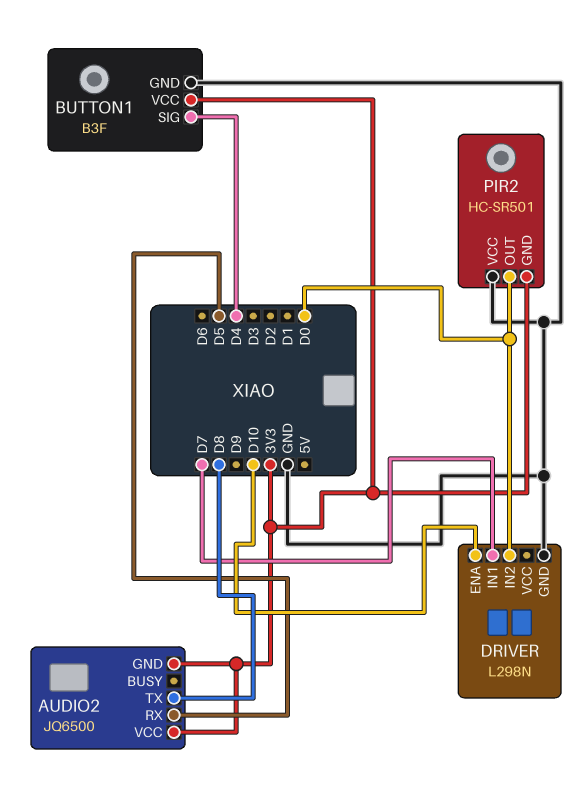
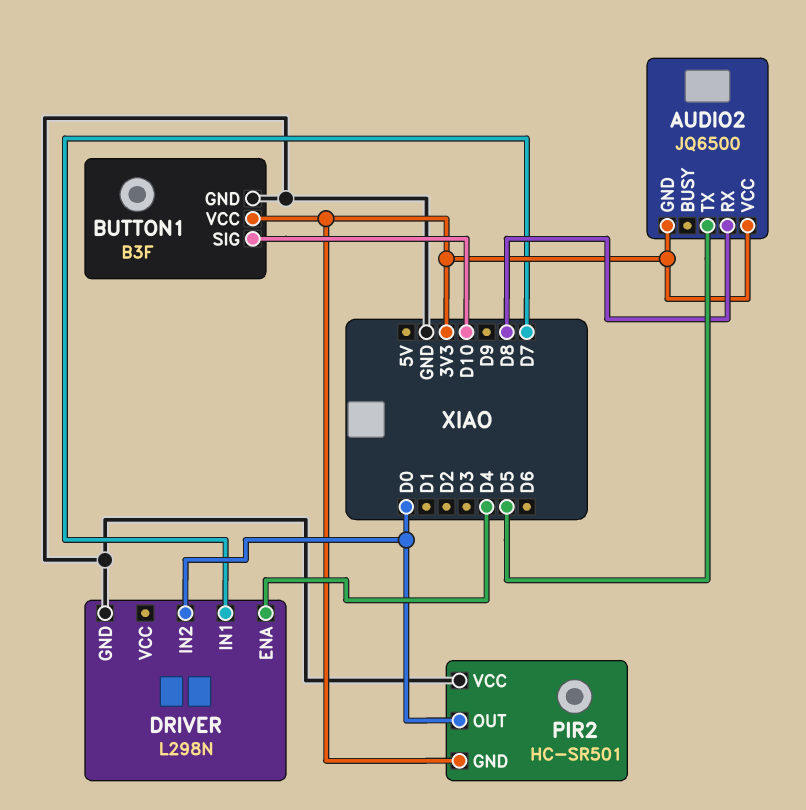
AUDIO2 pin RX: D5 -> D8
AUDIO2 pin TX: D8 -> D5
BUTTON1 pin SIG: D4 -> D10
DRIVER pin ENA: D10 -> D4

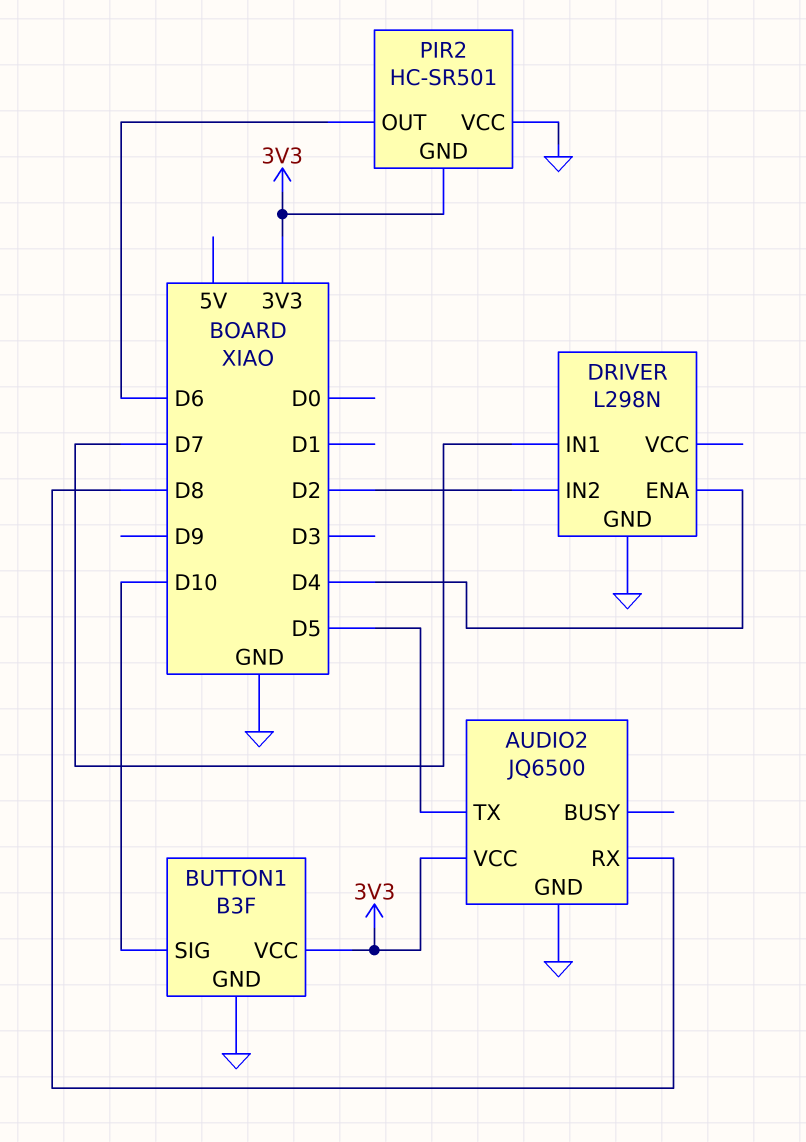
AUDIO2 pin GND: 3V3 -> GND
DRIVER pin IN2: D0 -> D2
PIR2 pin OUT: D0 -> D6

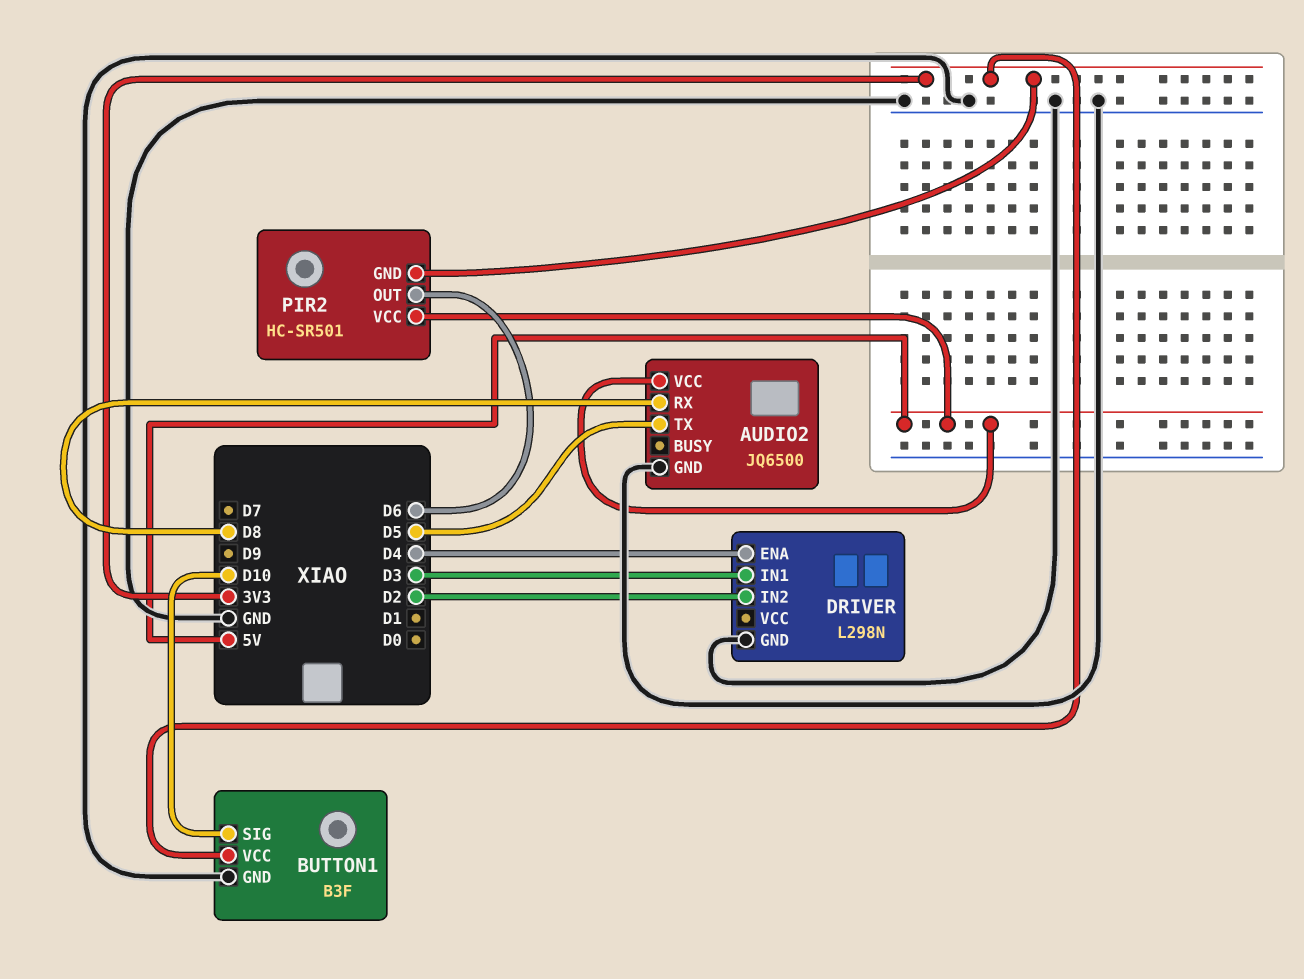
AUDIO2 pin VCC: 3V3 -> 5V
DRIVER pin IN1: D7 -> D3
PIR2 pin VCC: GND -> 5V

